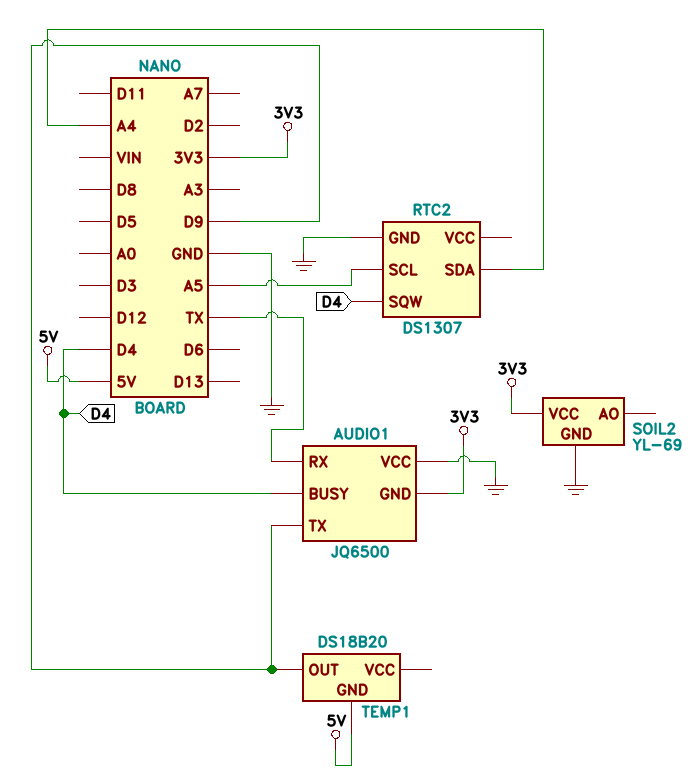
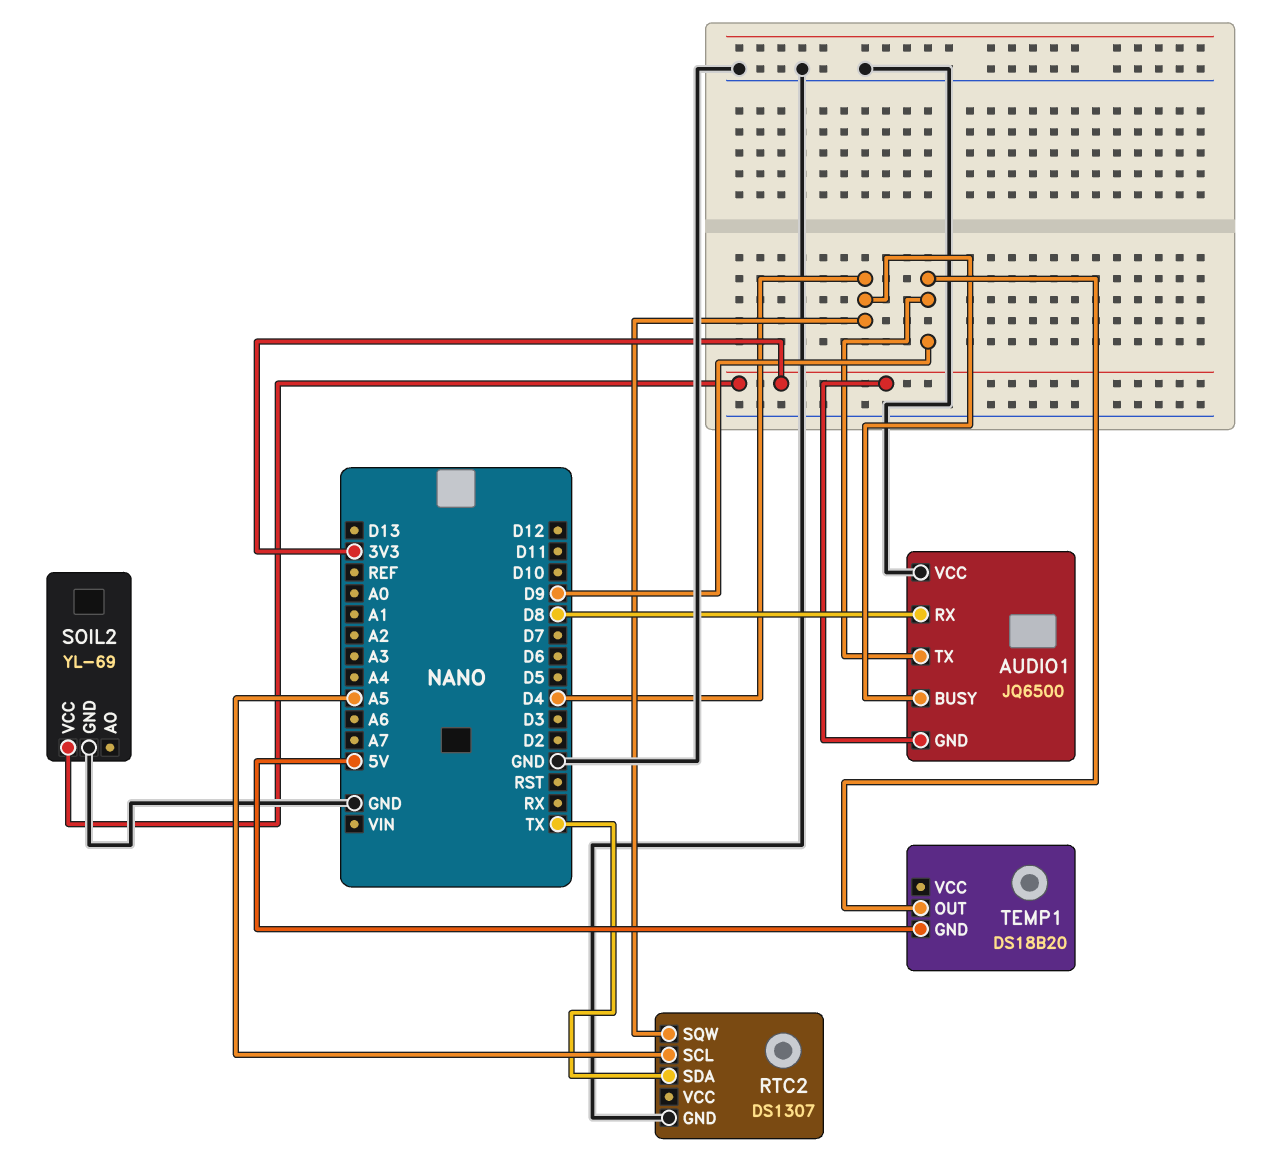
AUDIO1 pin RX: TX -> D8
RTC2 pin SDA: A4 -> TX

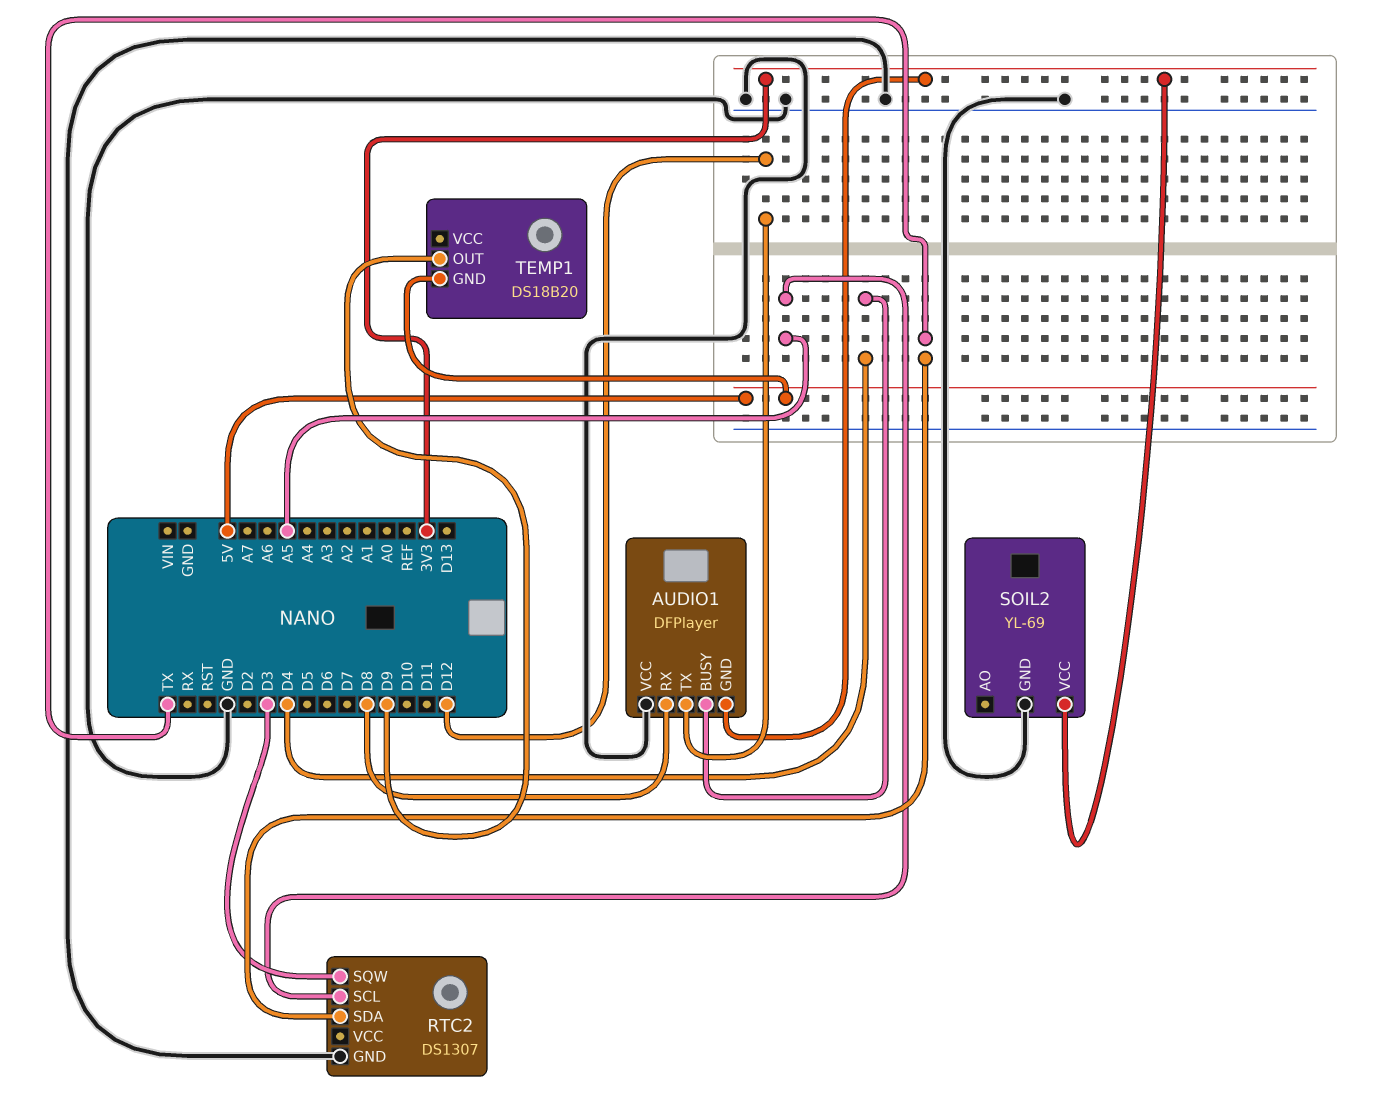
AUDIO1: JQ6500 -> DFPlayer
AUDIO1 pin TX: D9 -> D12
RTC2 pin SQW: D4 -> D3

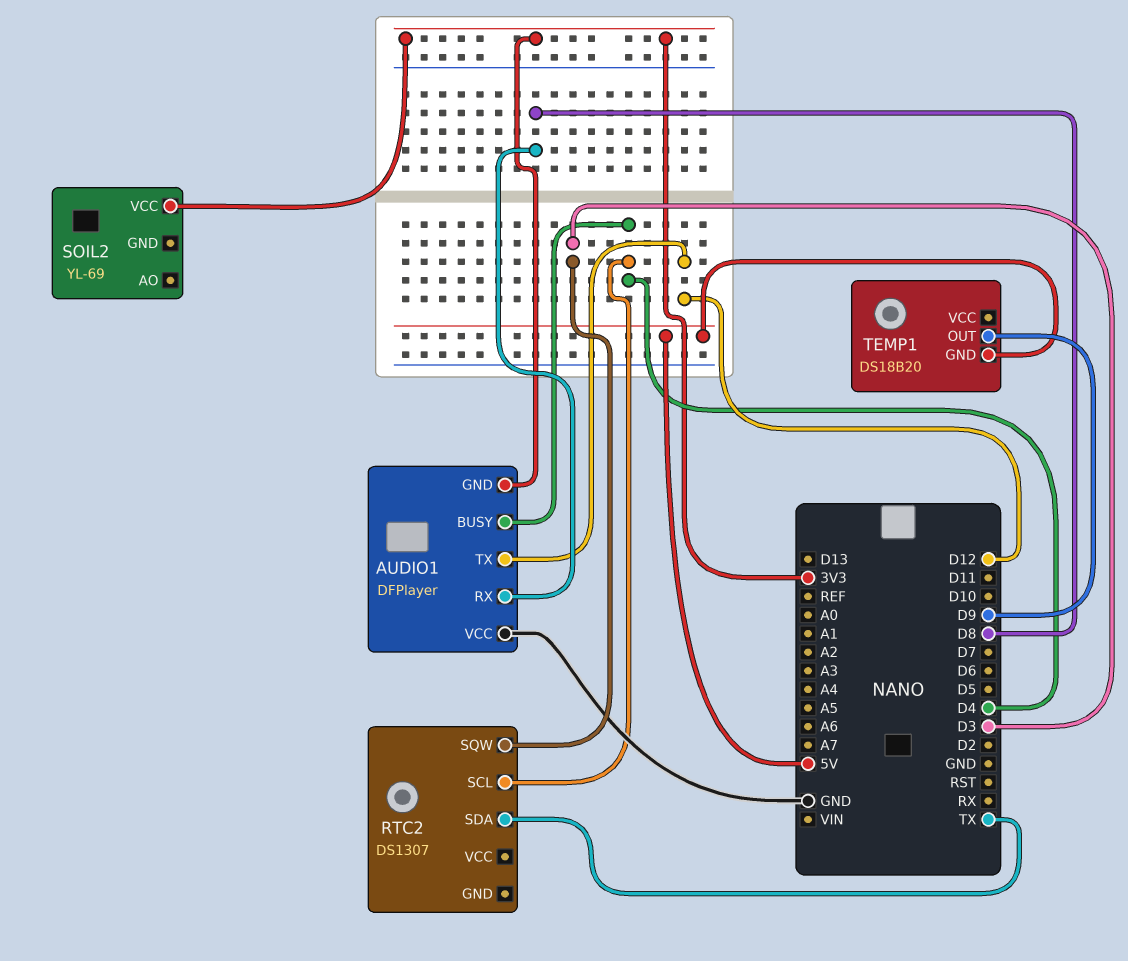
RTC2 pin GND: GND -> none
RTC2 pin SCL: A5 -> D4
SOIL2 pin GND: GND -> none

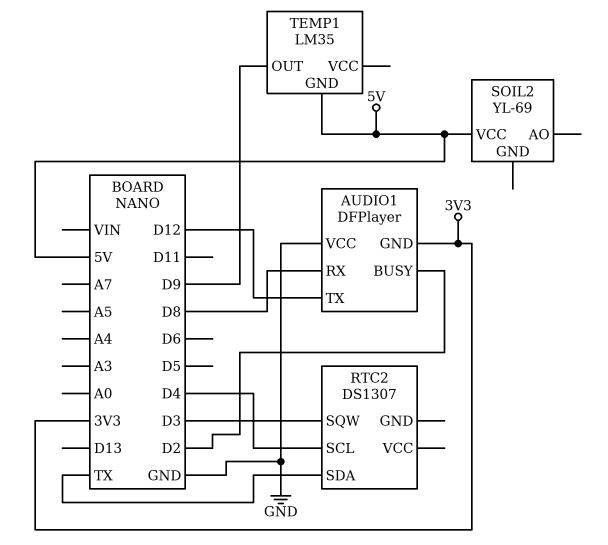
AUDIO1 pin BUSY: D4 -> D2
SOIL2 pin VCC: 3V3 -> 5V
TEMP1: DS18B20 -> LM35

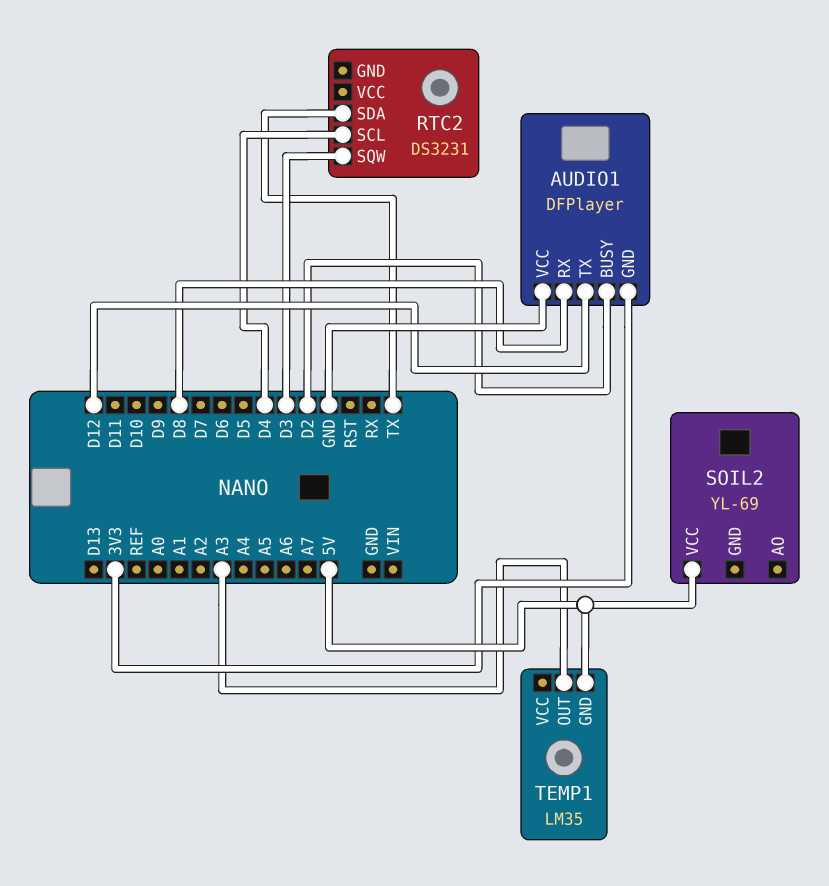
RTC2: DS1307 -> DS3231
TEMP1 pin OUT: D9 -> A3

